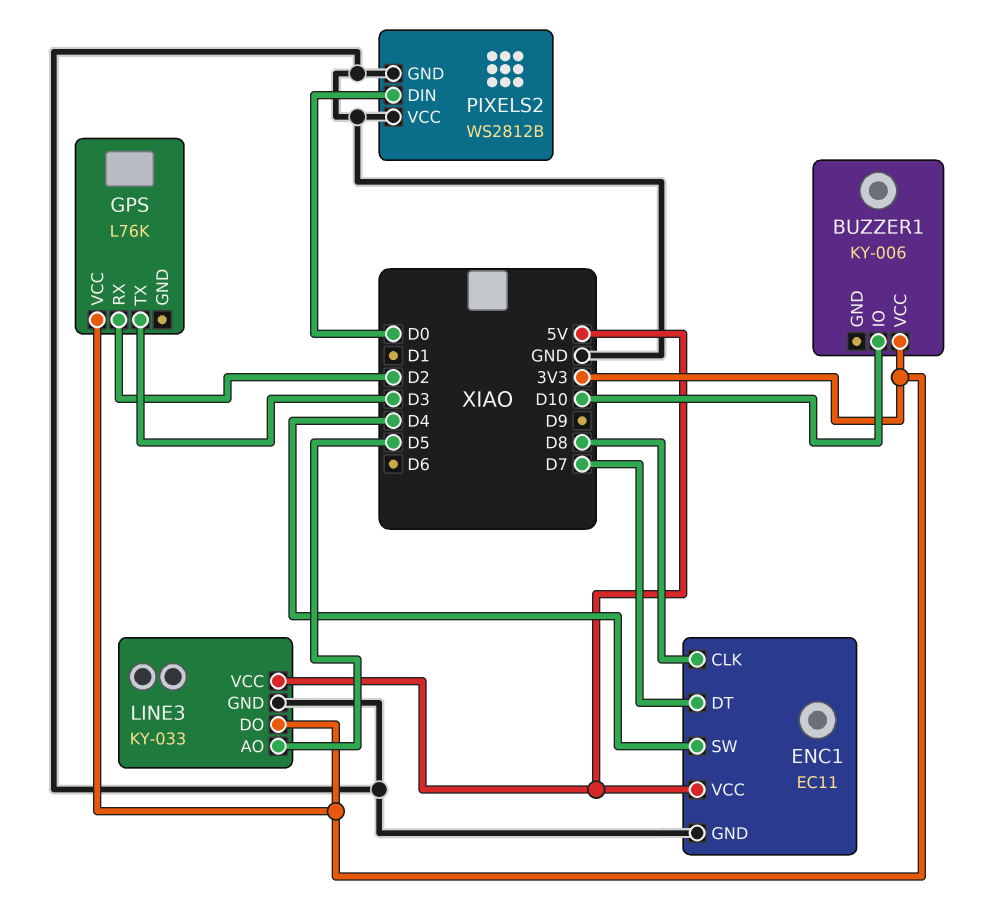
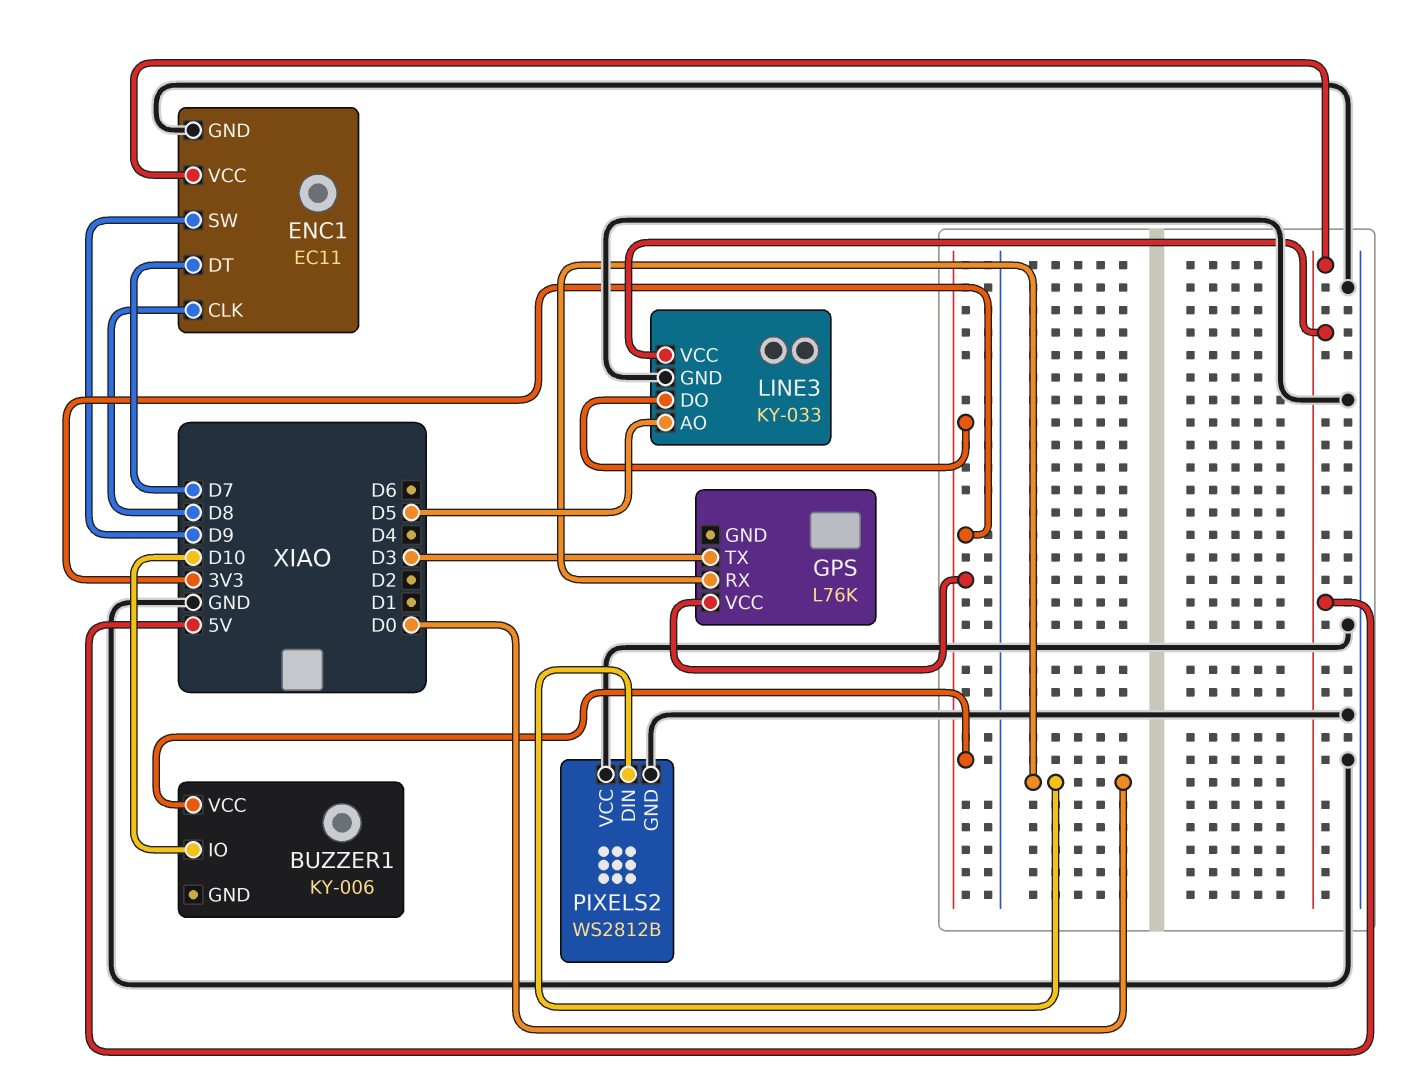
ENC1 pin SW: D4 -> D9
GPS pin RX: D2 -> D0

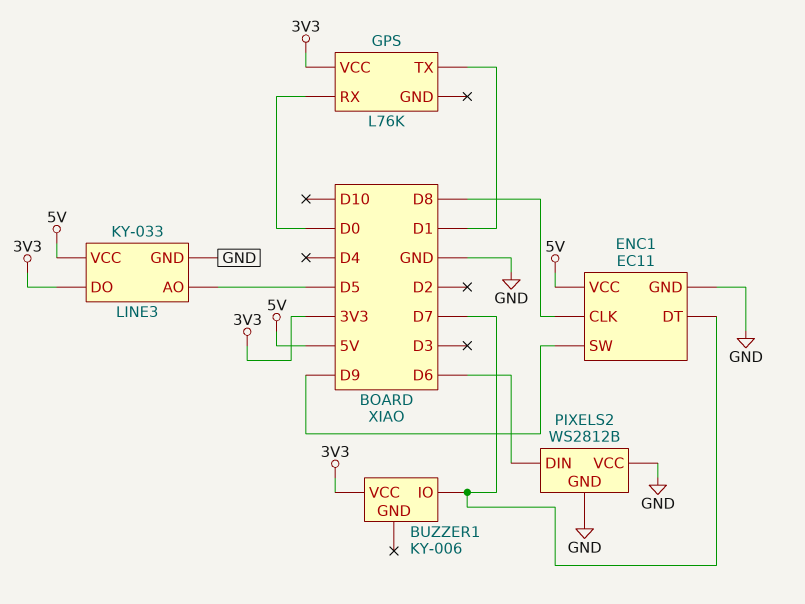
BUZZER1 pin IO: D10 -> D7
GPS pin TX: D3 -> D1
PIXELS2 pin DIN: D0 -> D6

